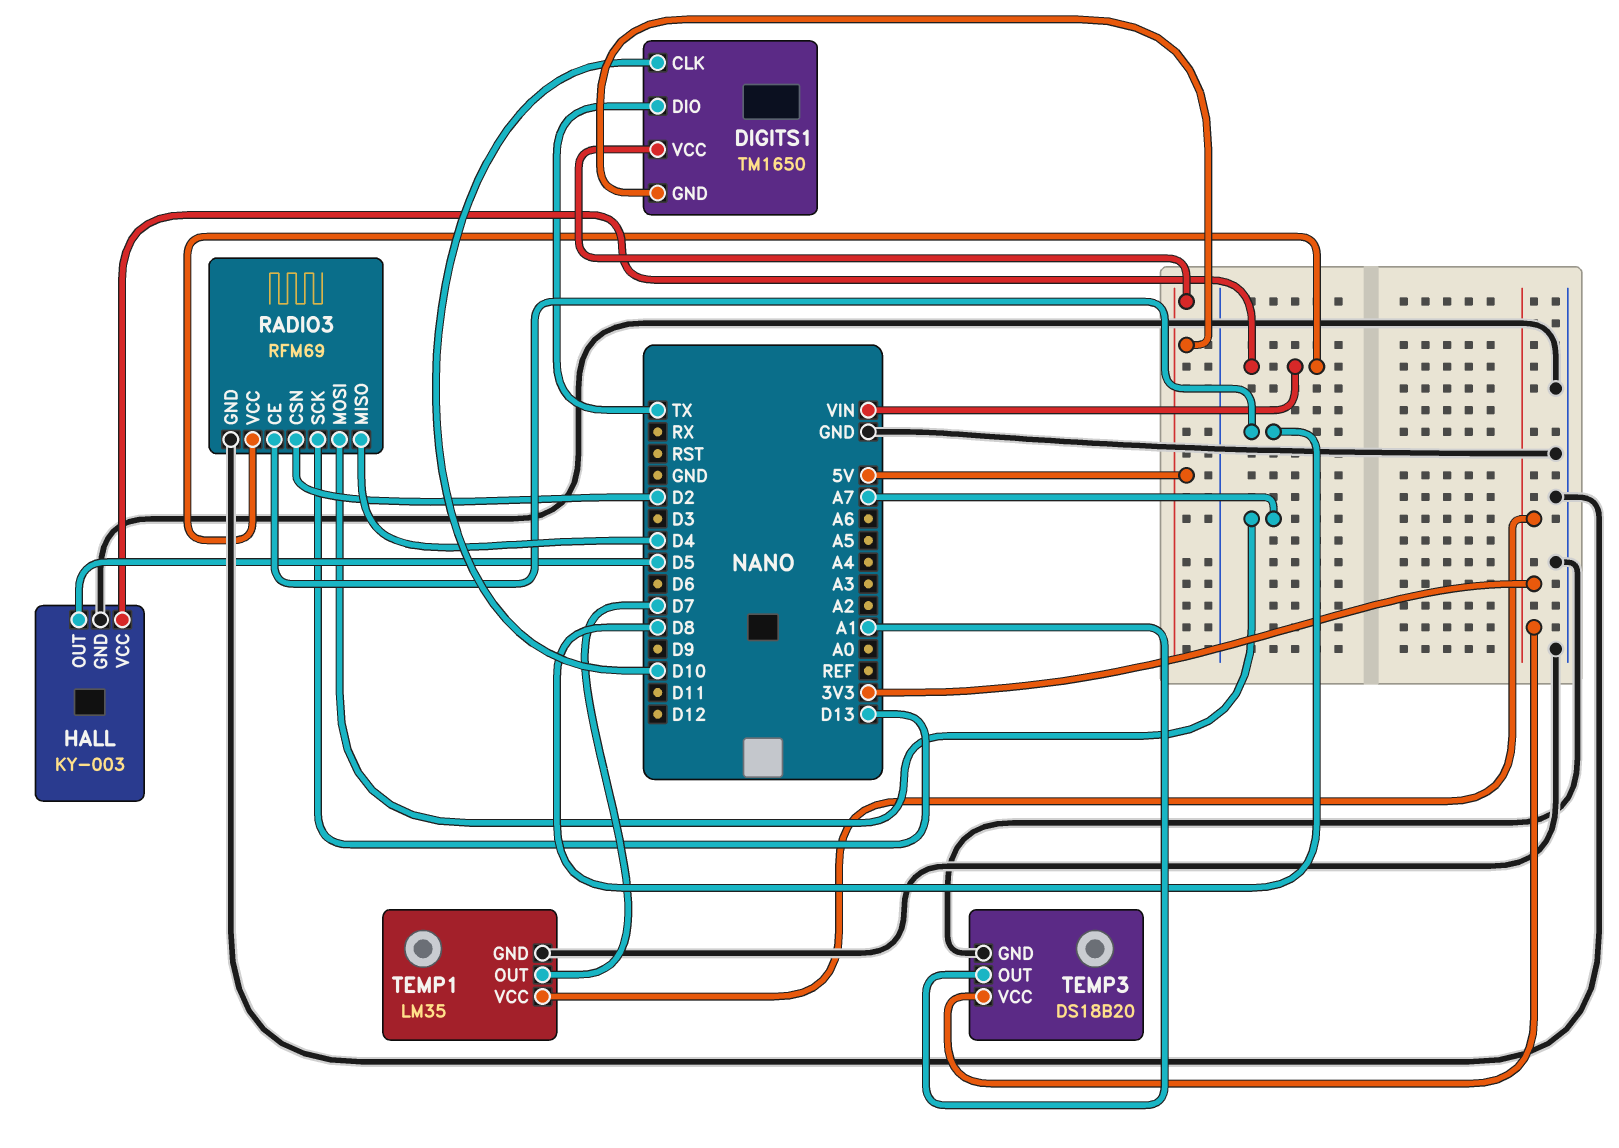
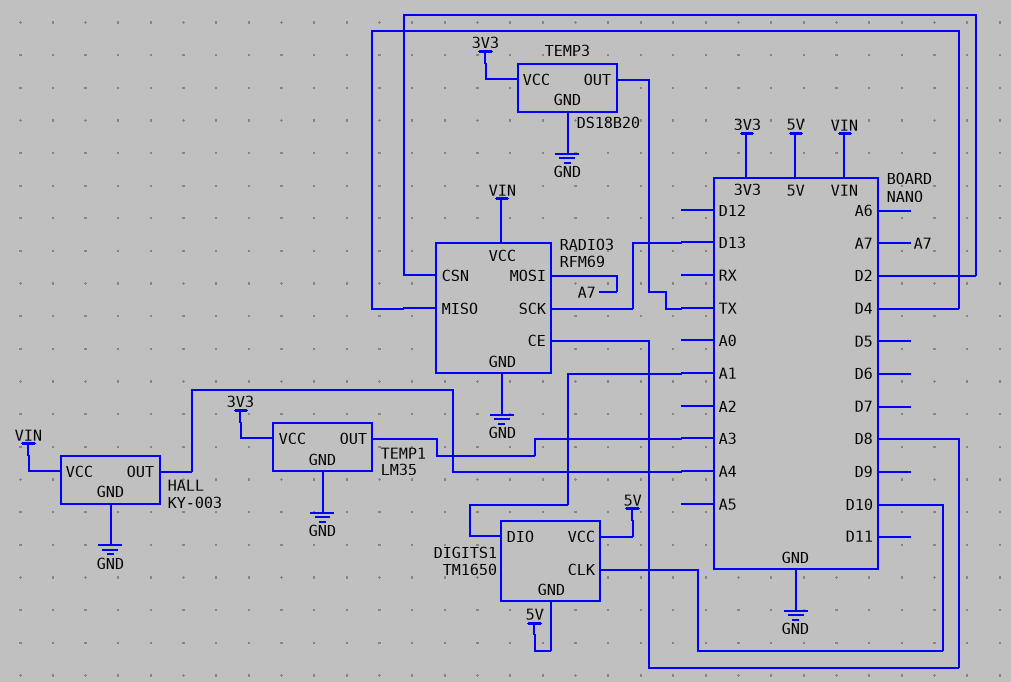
DIGITS1 pin DIO: TX -> A1
HALL pin OUT: D5 -> A4
TEMP1 pin OUT: D7 -> A3
TEMP3 pin OUT: A1 -> TX

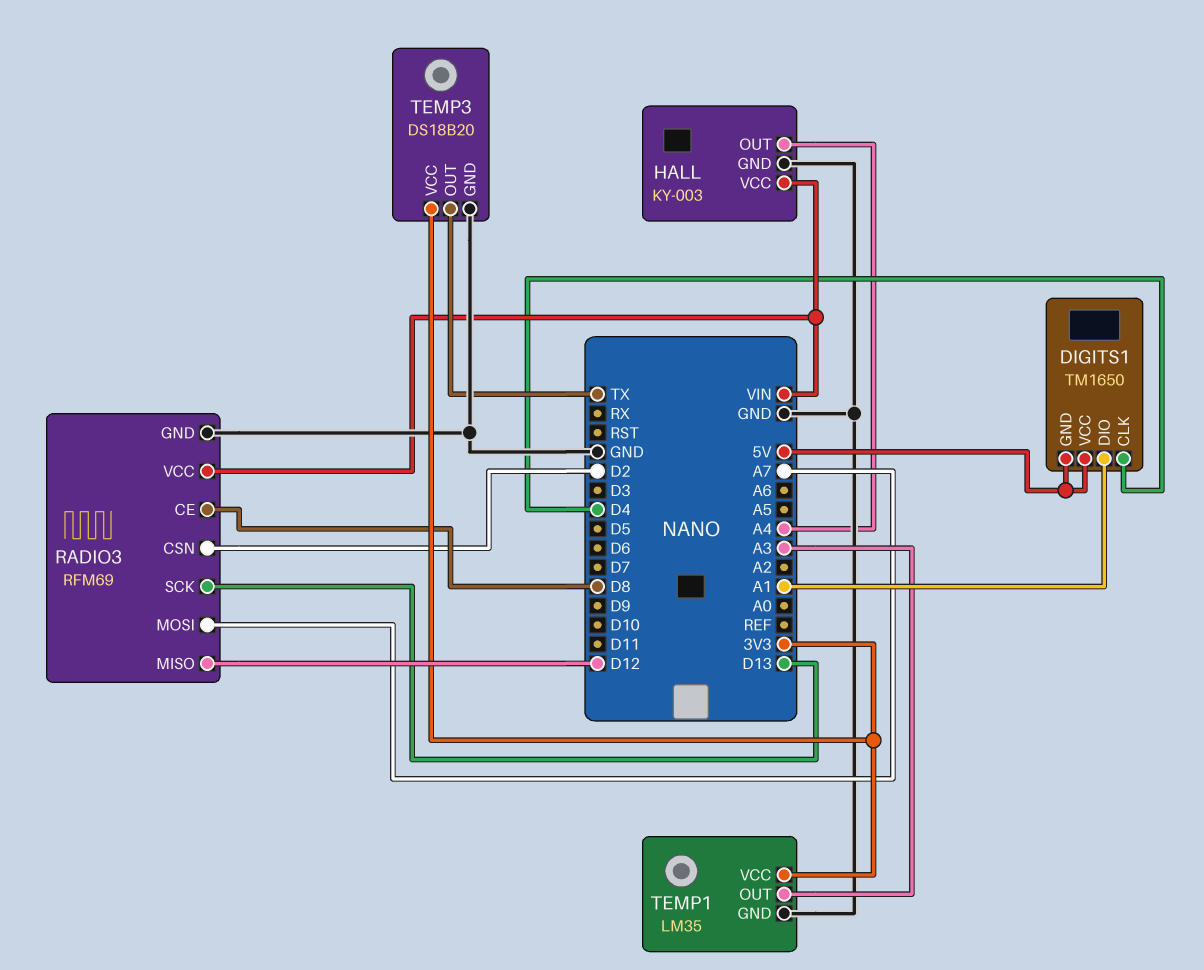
DIGITS1 pin CLK: D10 -> D4
RADIO3 pin MISO: D4 -> D12

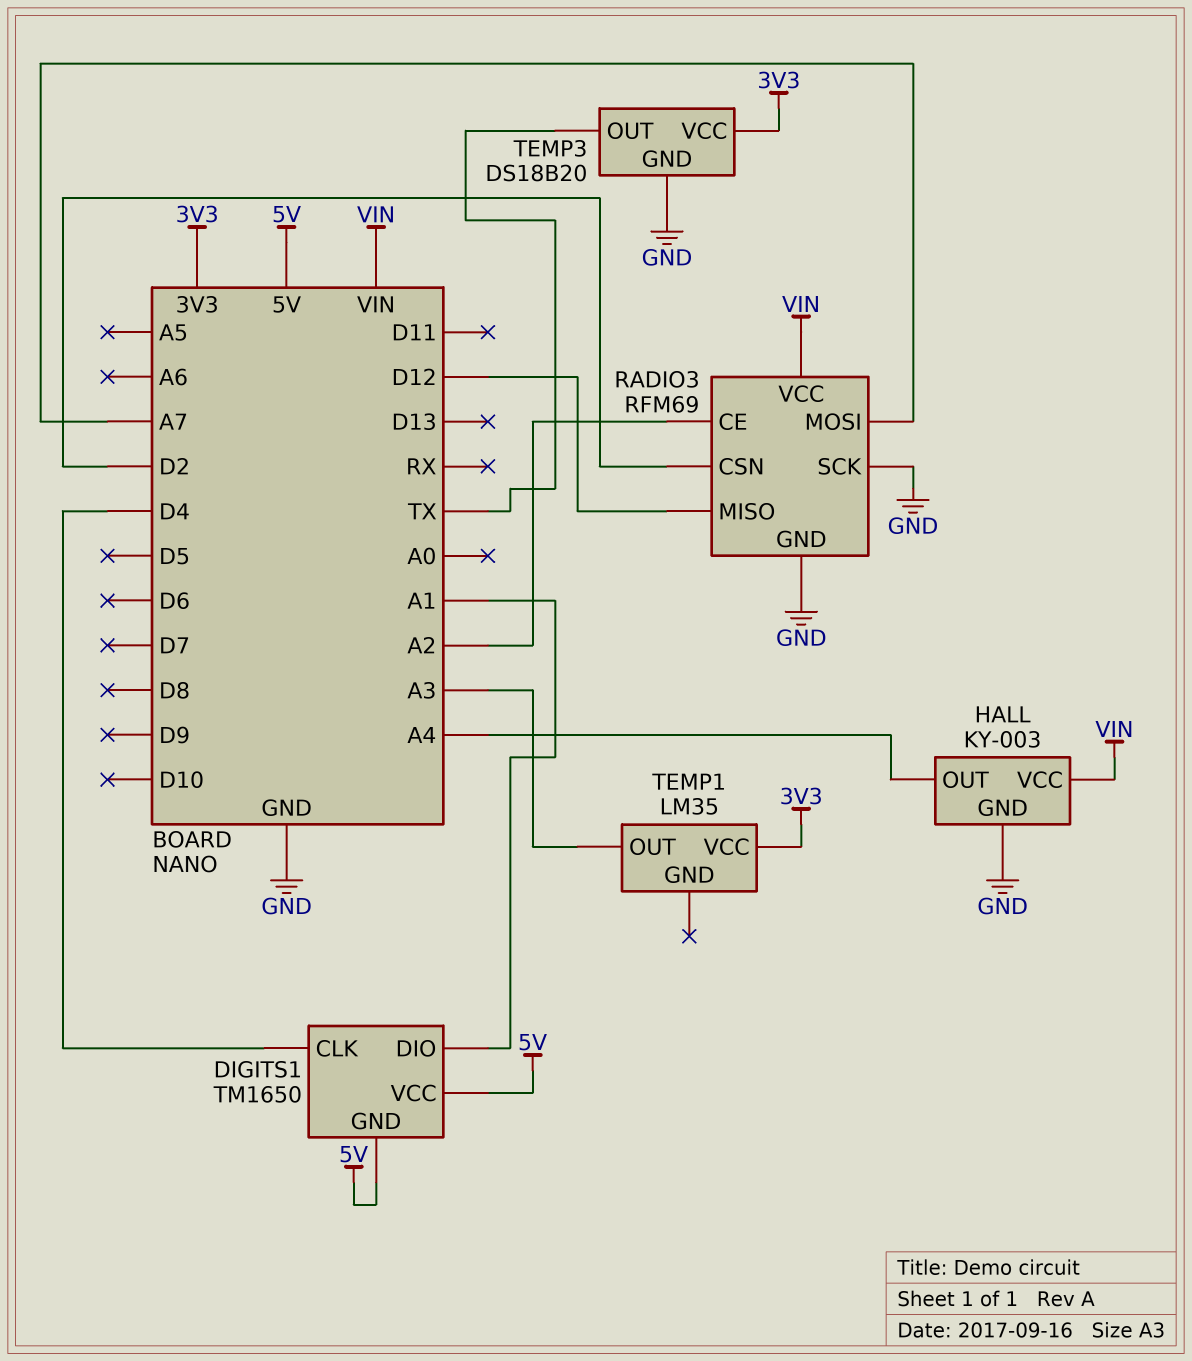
RADIO3 pin CE: D8 -> A2
RADIO3 pin SCK: D13 -> GND
TEMP1 pin GND: GND -> none

